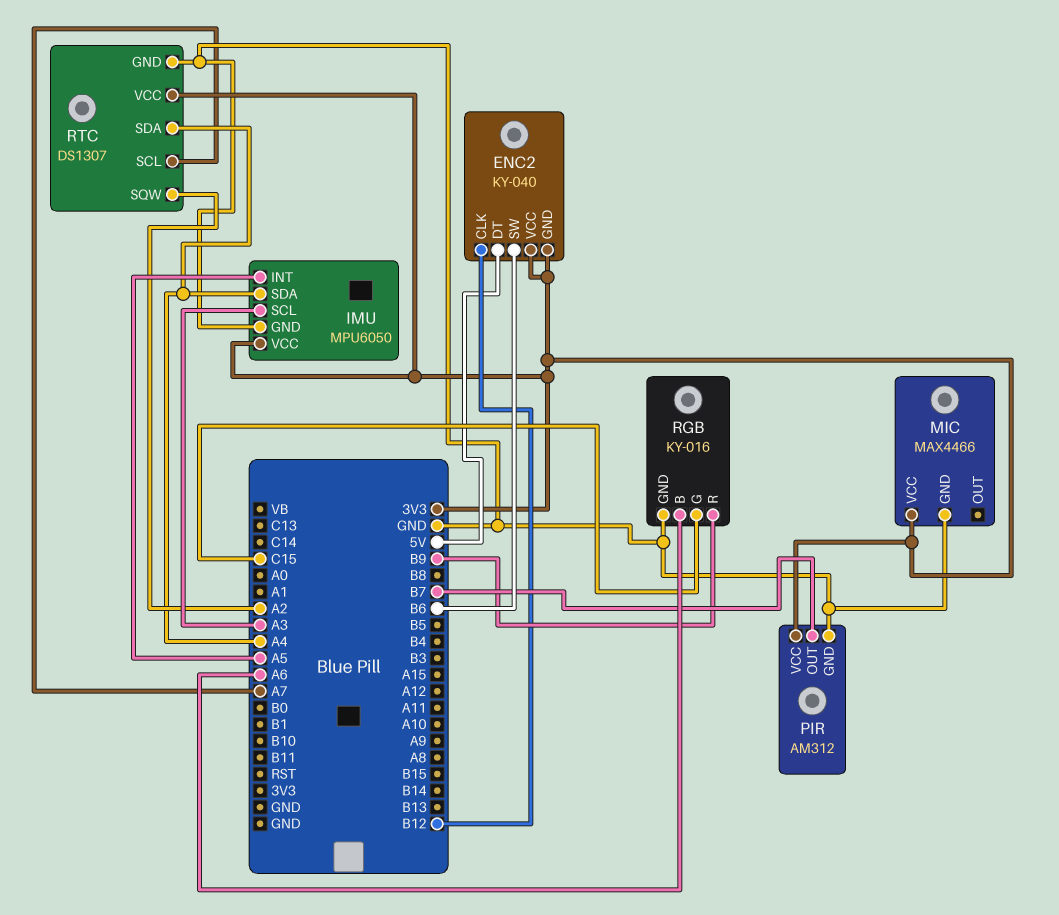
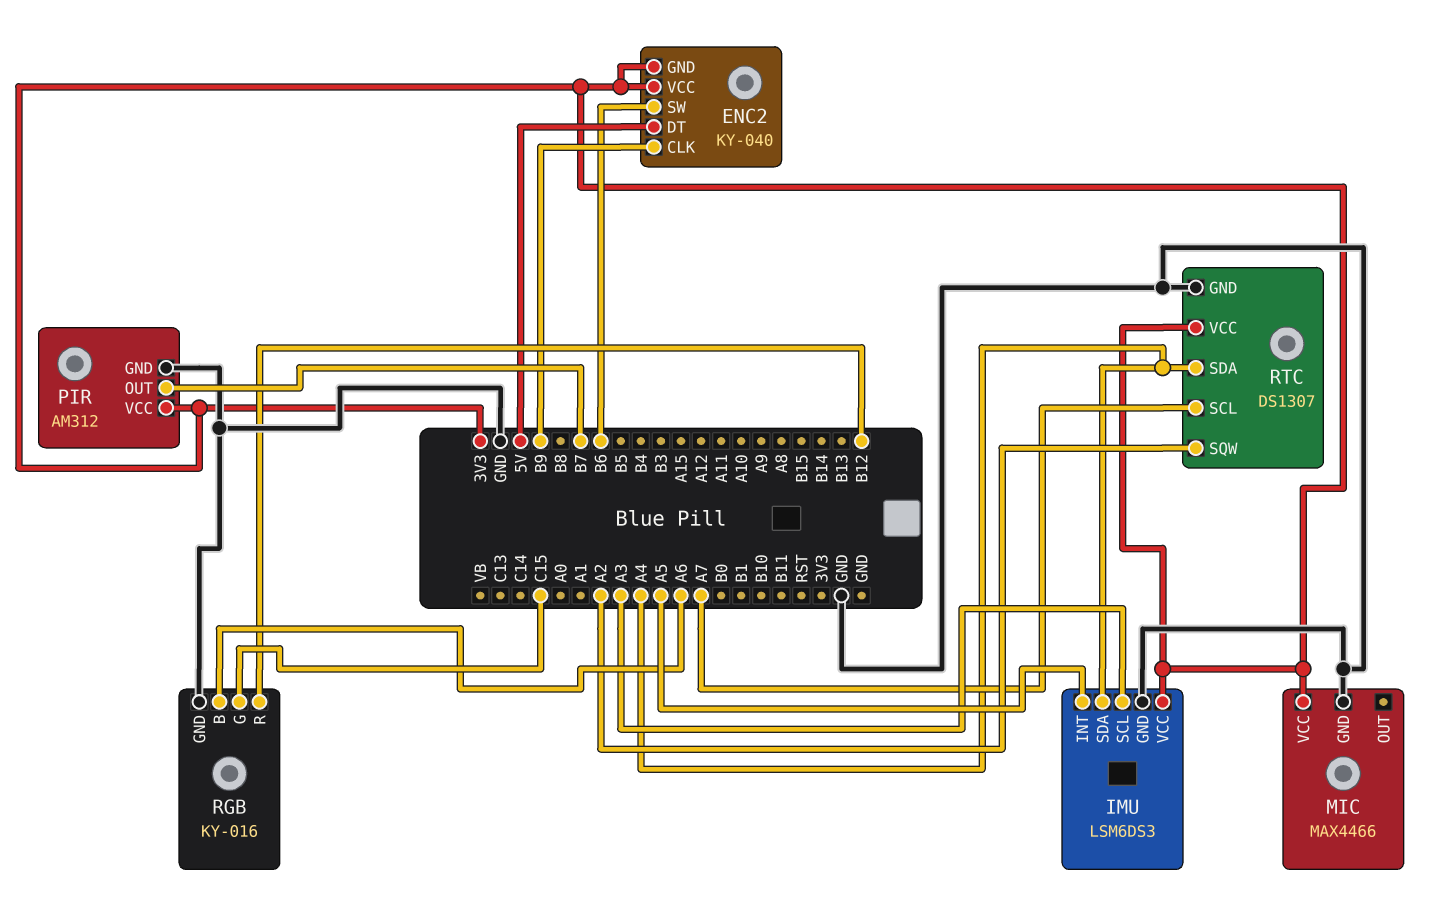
ENC2 pin CLK: B12 -> B9
IMU: MPU6050 -> LSM6DS3
RGB pin R: B9 -> B12

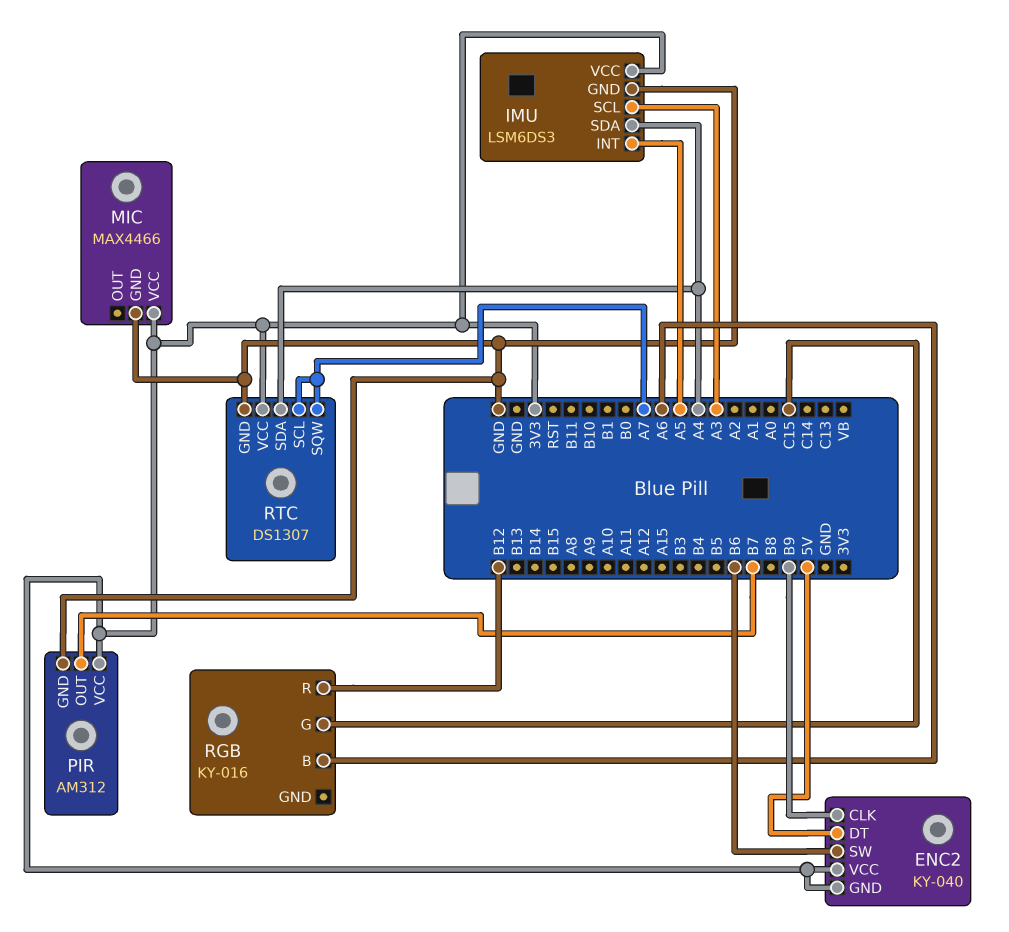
RGB pin GND: GND -> none
RTC pin SQW: A2 -> A7

